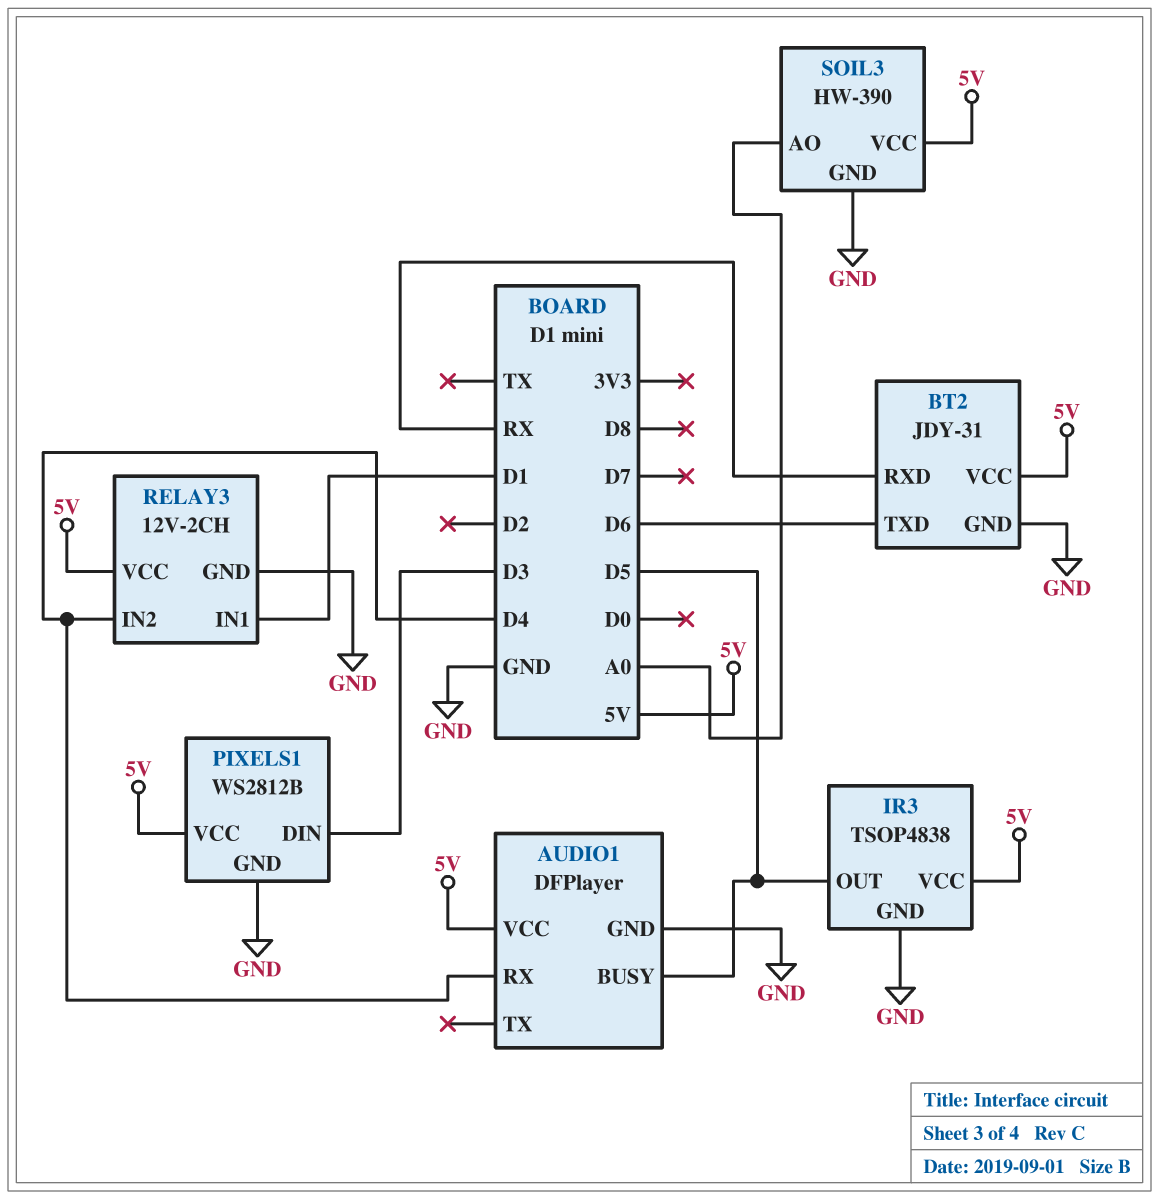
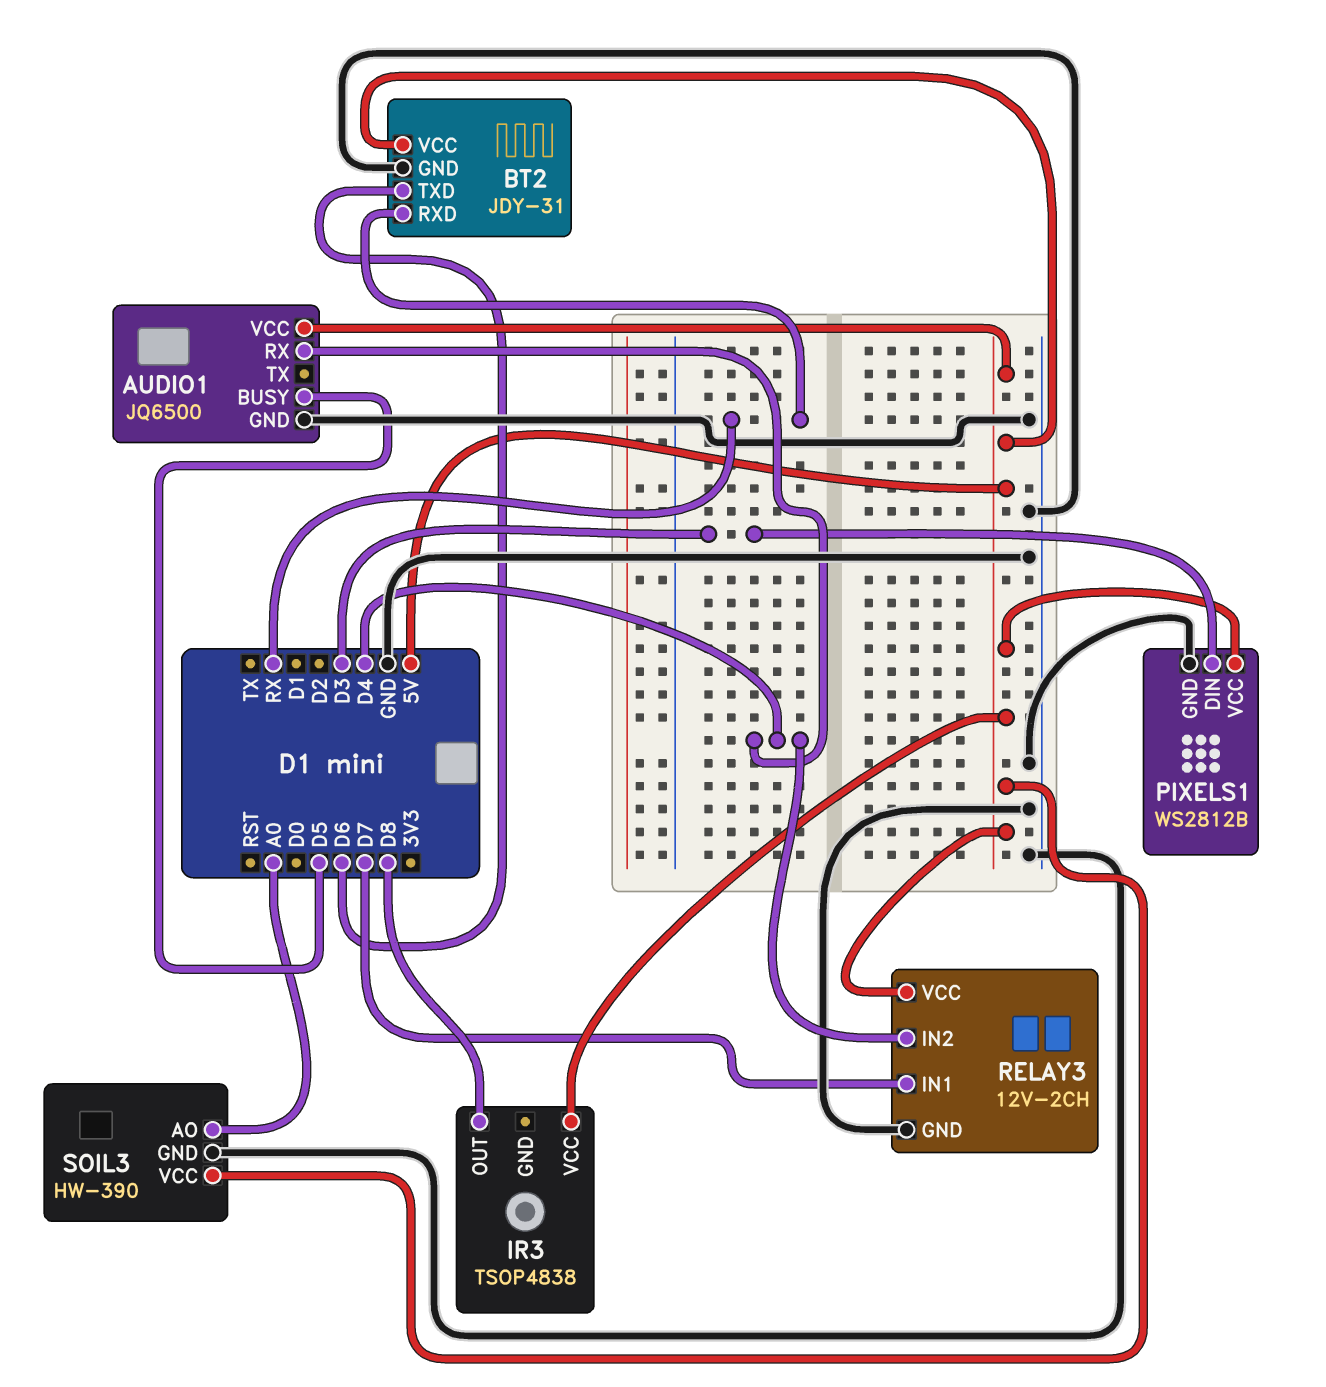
AUDIO1: DFPlayer -> JQ6500
IR3 pin GND: GND -> none
IR3 pin OUT: D5 -> D8
RELAY3 pin IN1: D1 -> D7

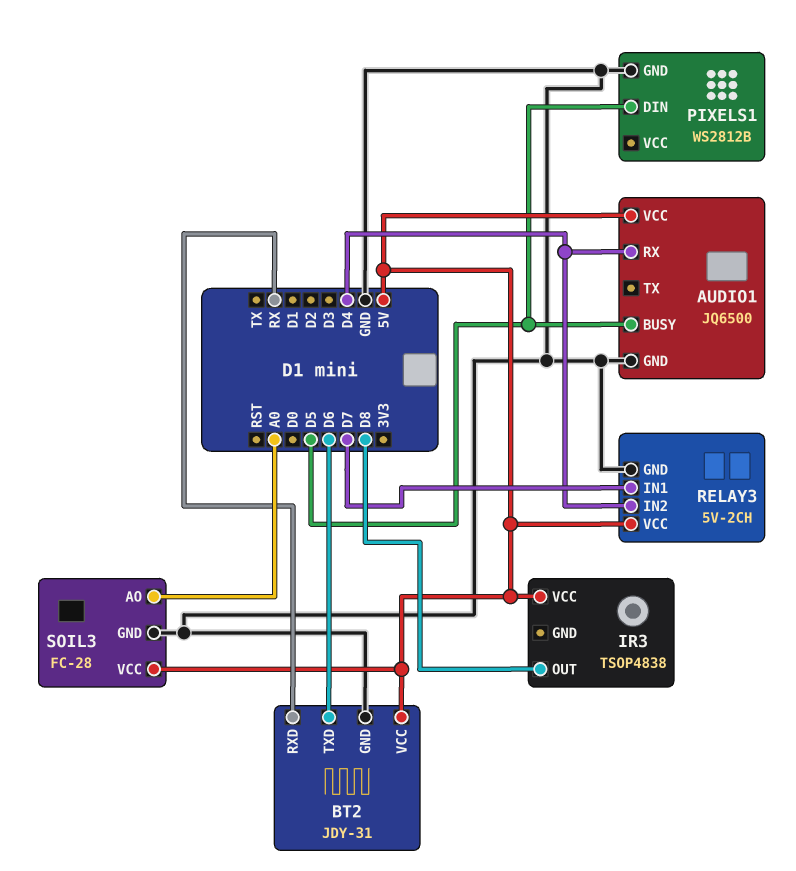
PIXELS1 pin DIN: D3 -> D5
PIXELS1 pin VCC: 5V -> none
RELAY3: 12V-2CH -> 5V-2CH
SOIL3: HW-390 -> FC-28

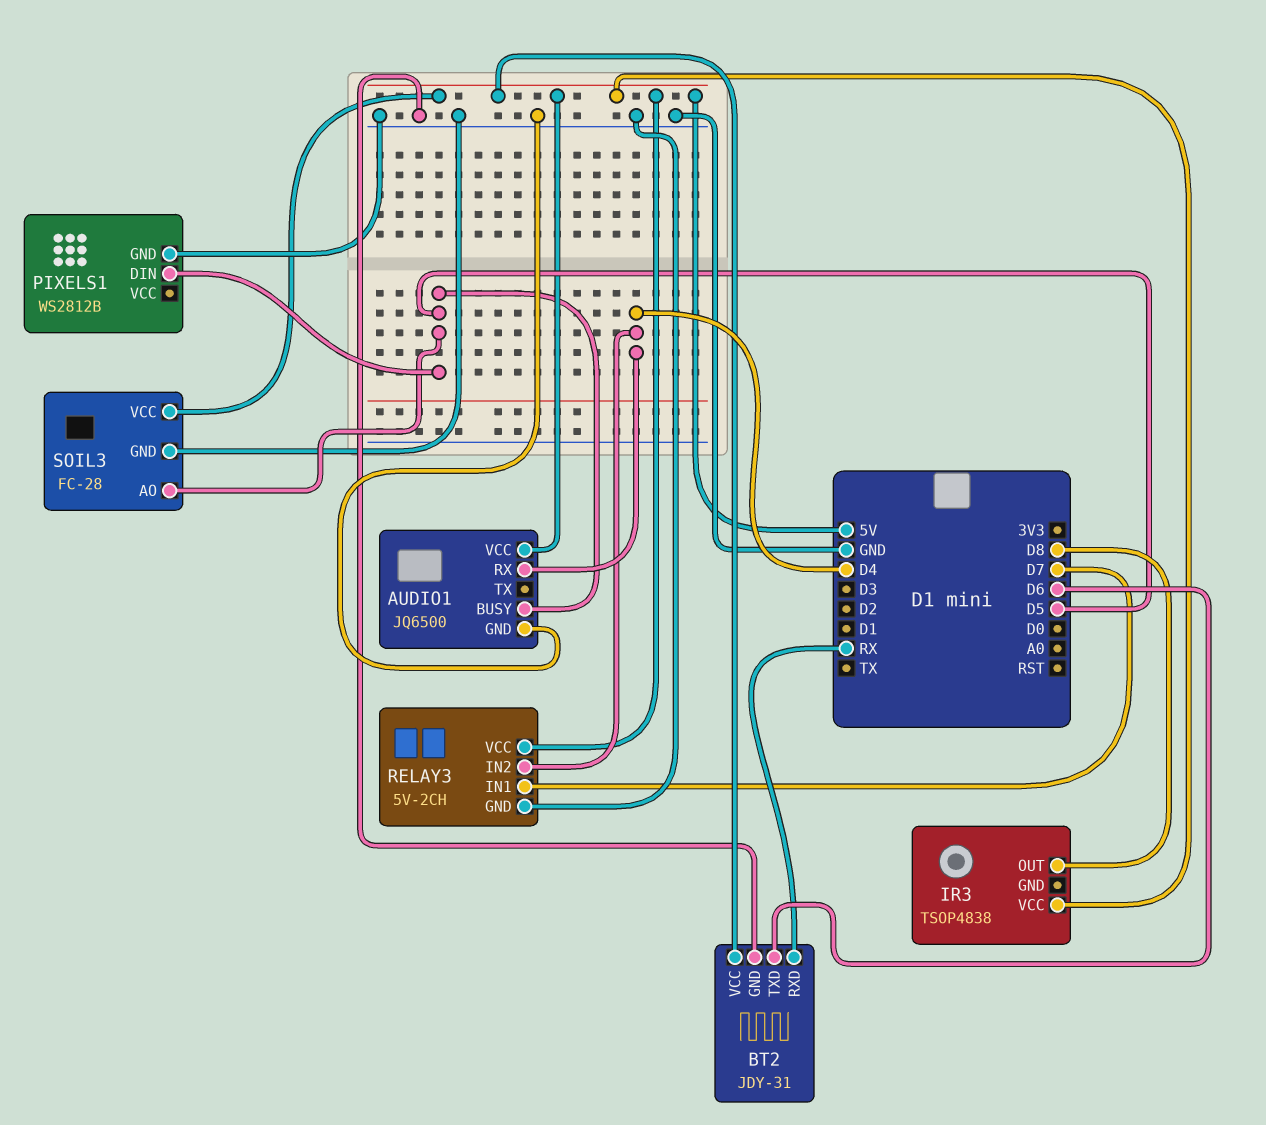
SOIL3 pin AO: A0 -> D5

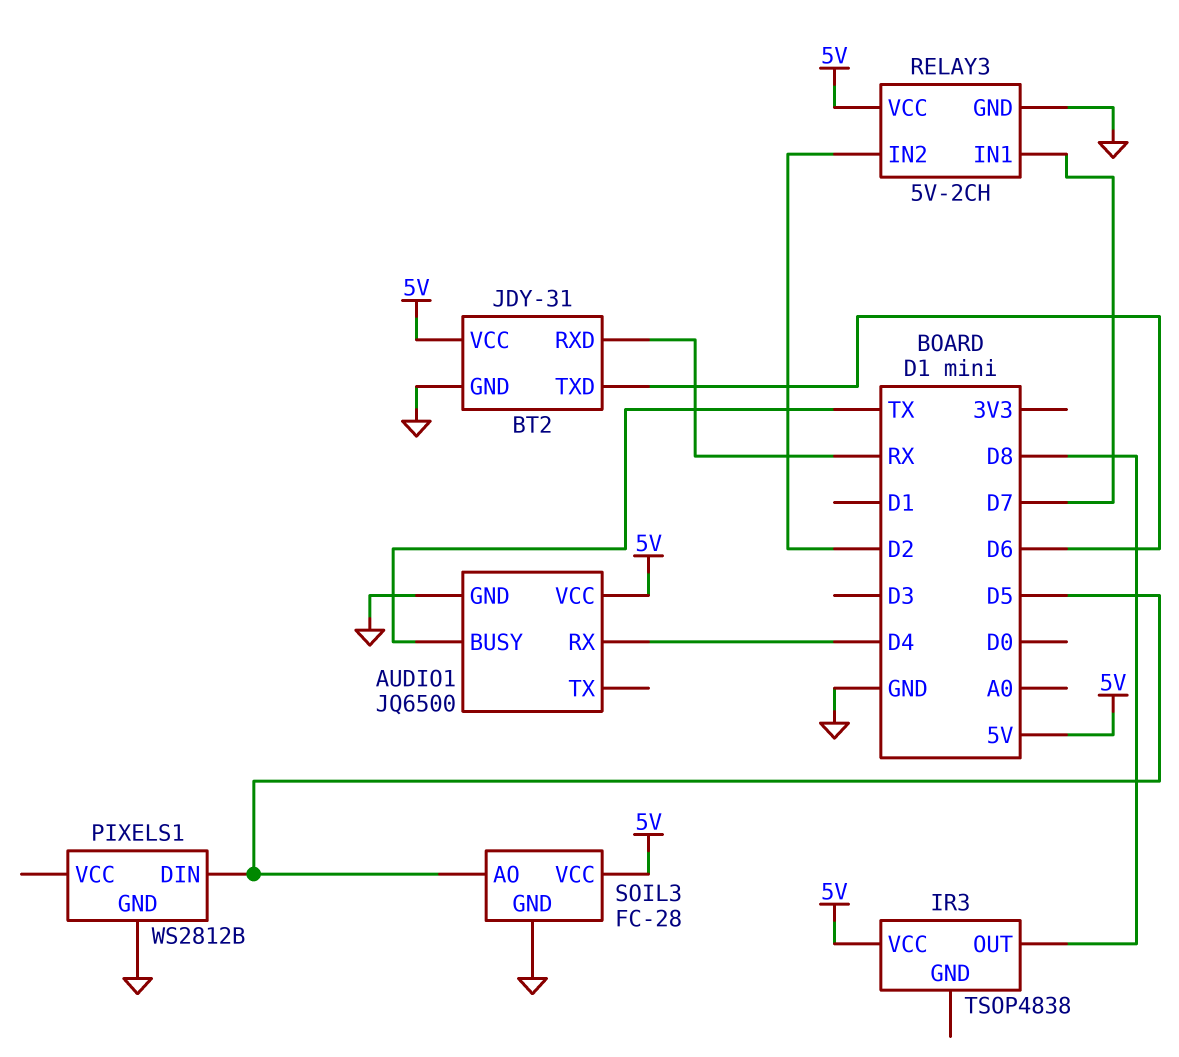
AUDIO1 pin BUSY: D5 -> TX
RELAY3 pin IN2: D4 -> D2

